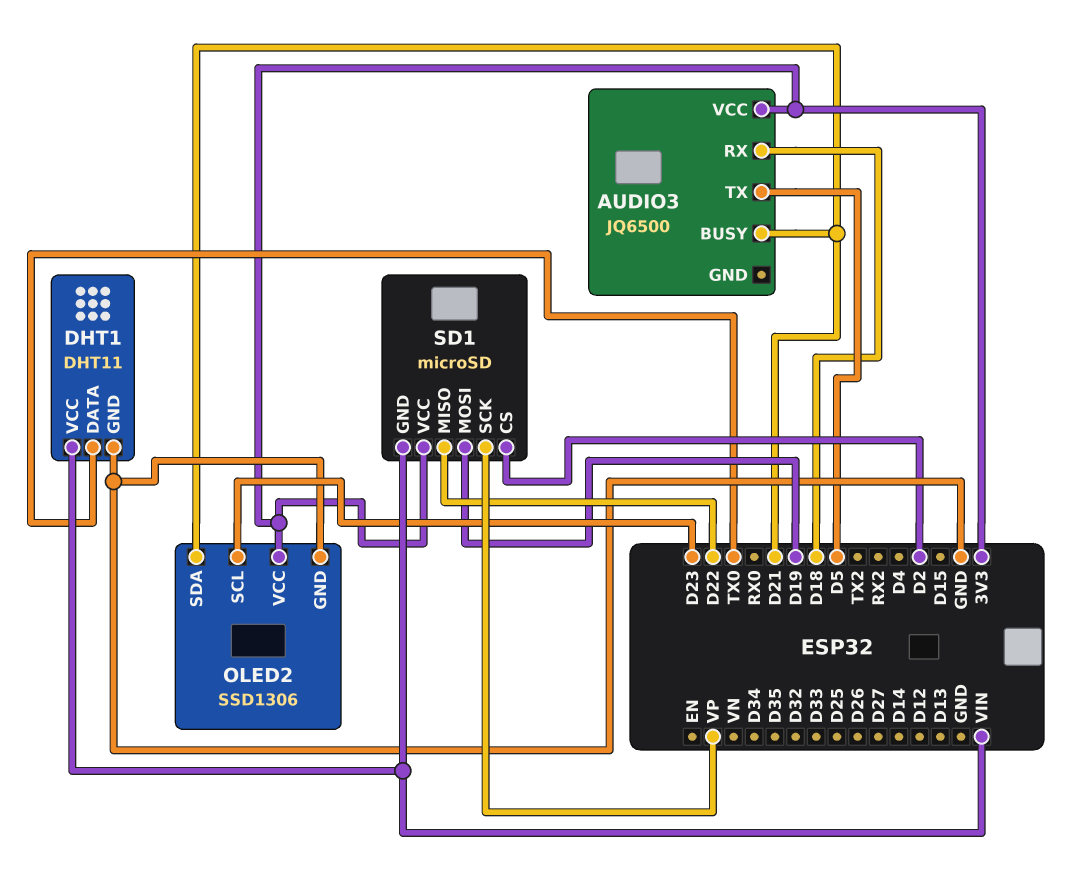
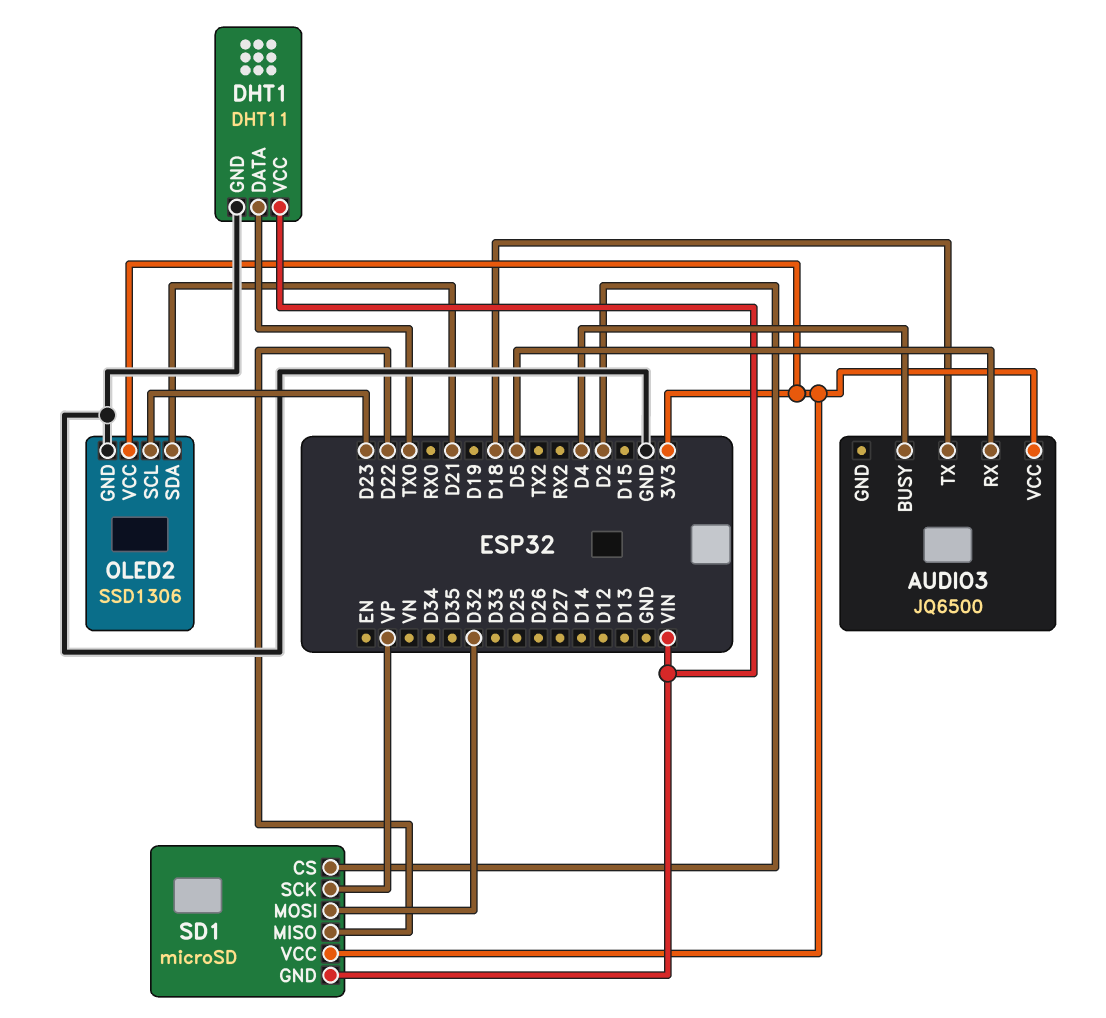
AUDIO3 pin BUSY: D21 -> D4
AUDIO3 pin RX: D18 -> D5
AUDIO3 pin TX: D5 -> D18
SD1 pin MOSI: D19 -> D32

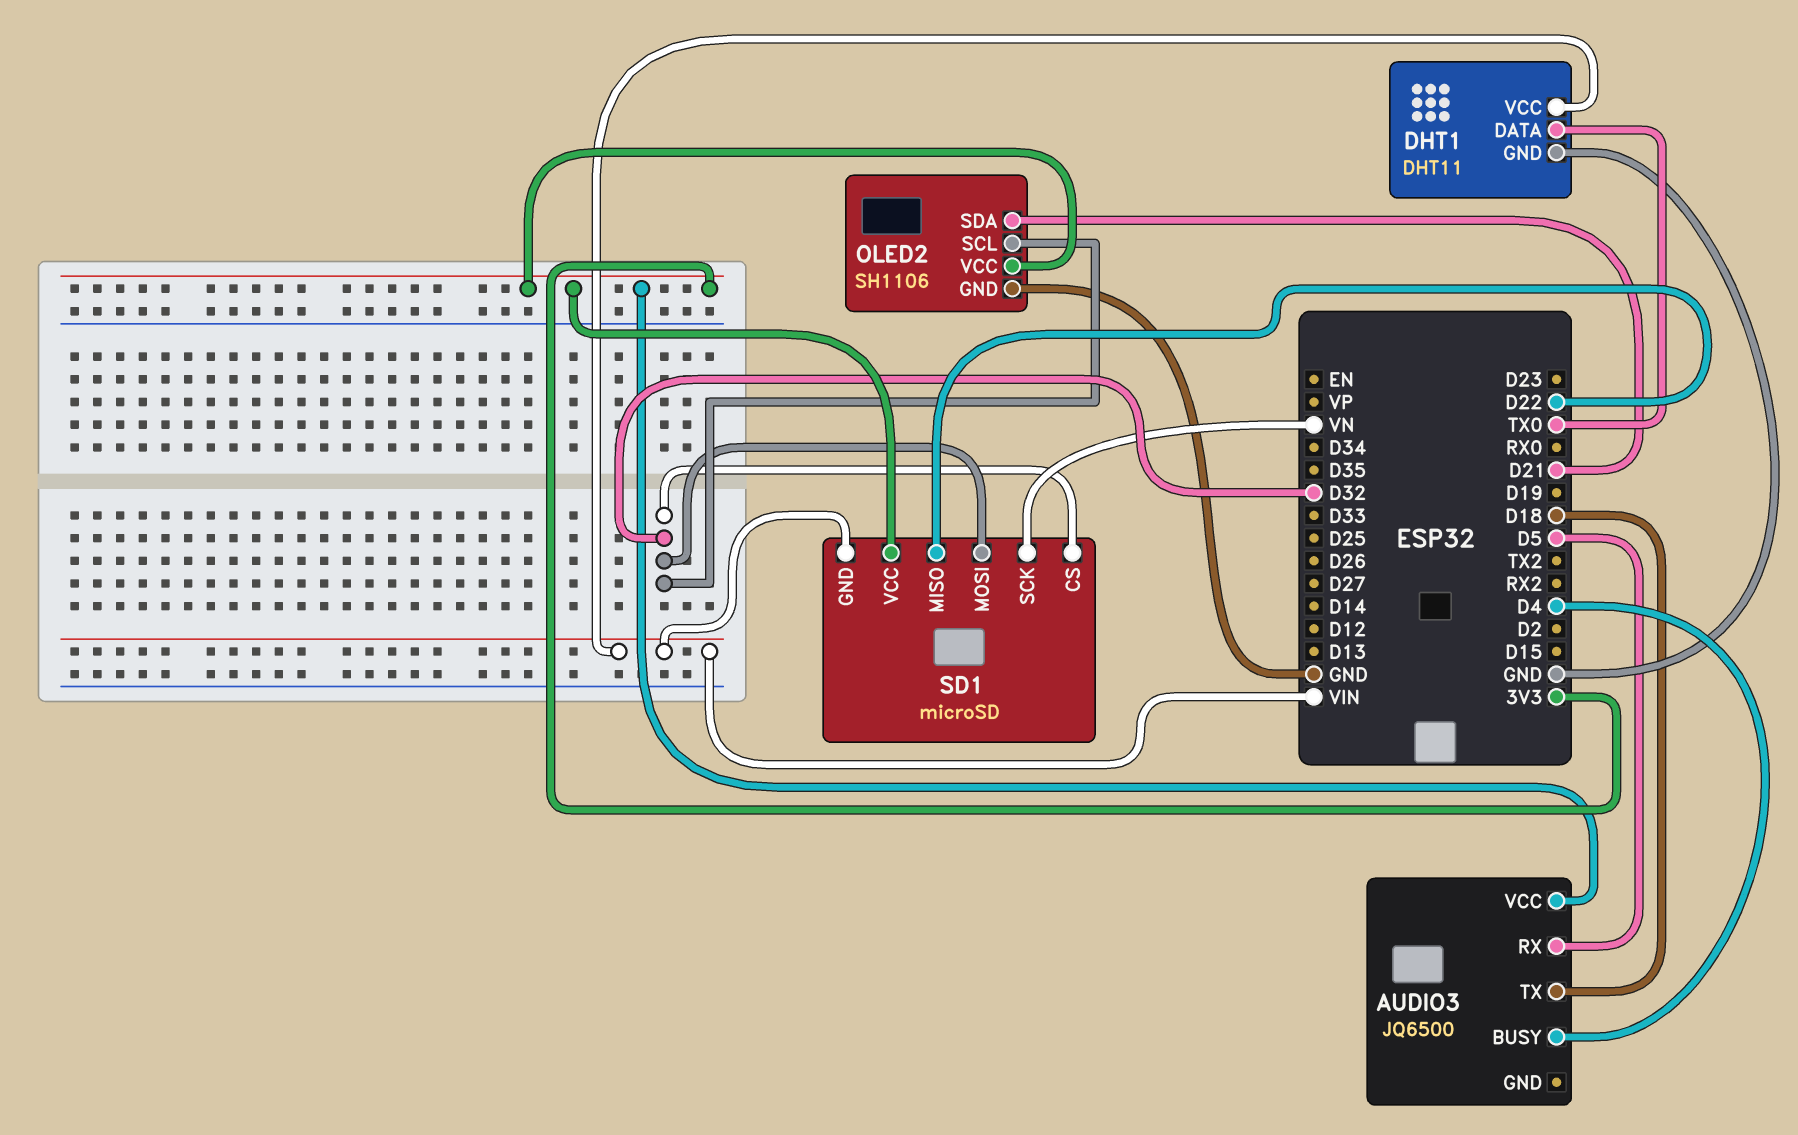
OLED2: SSD1306 -> SH1106
OLED2 pin SCL: D23 -> D32
SD1 pin CS: D2 -> D32
SD1 pin SCK: VP -> VN

